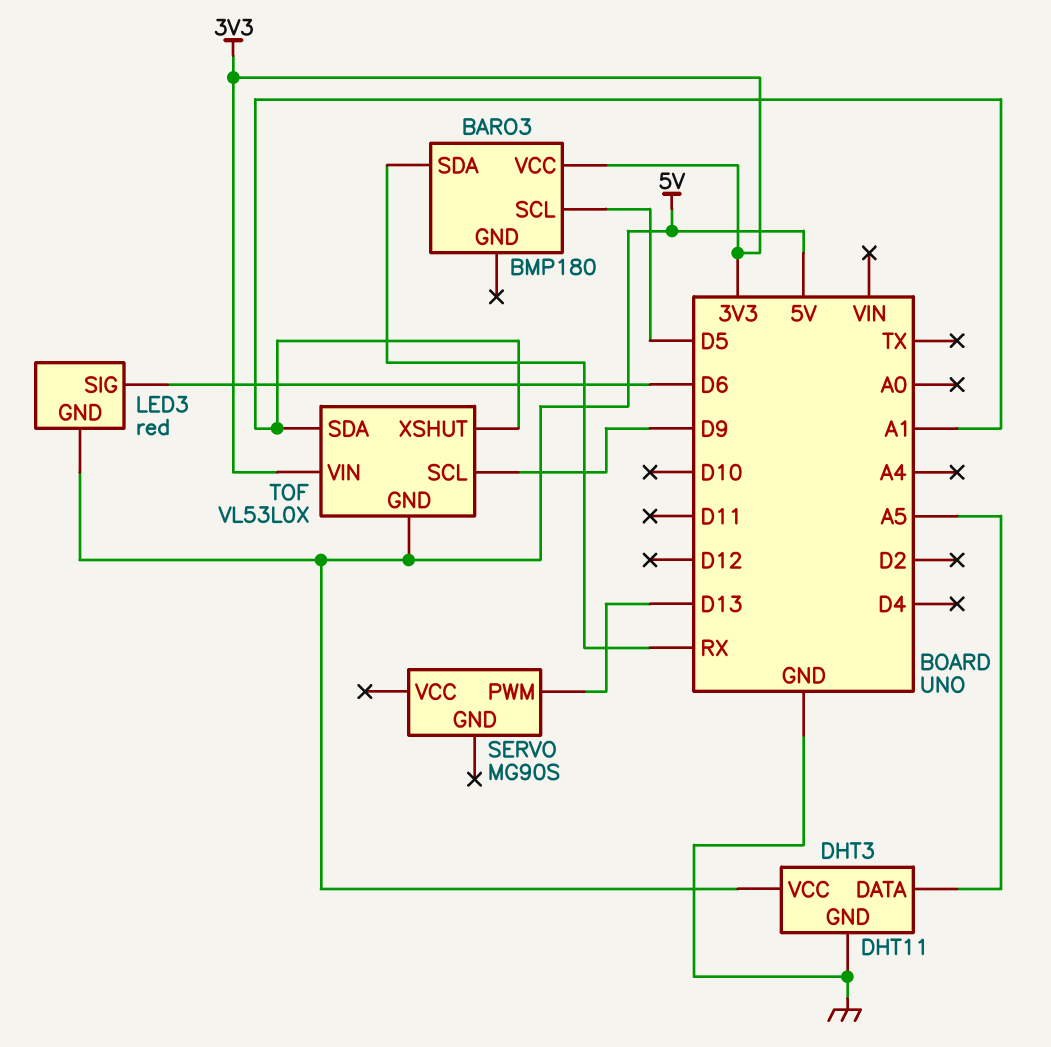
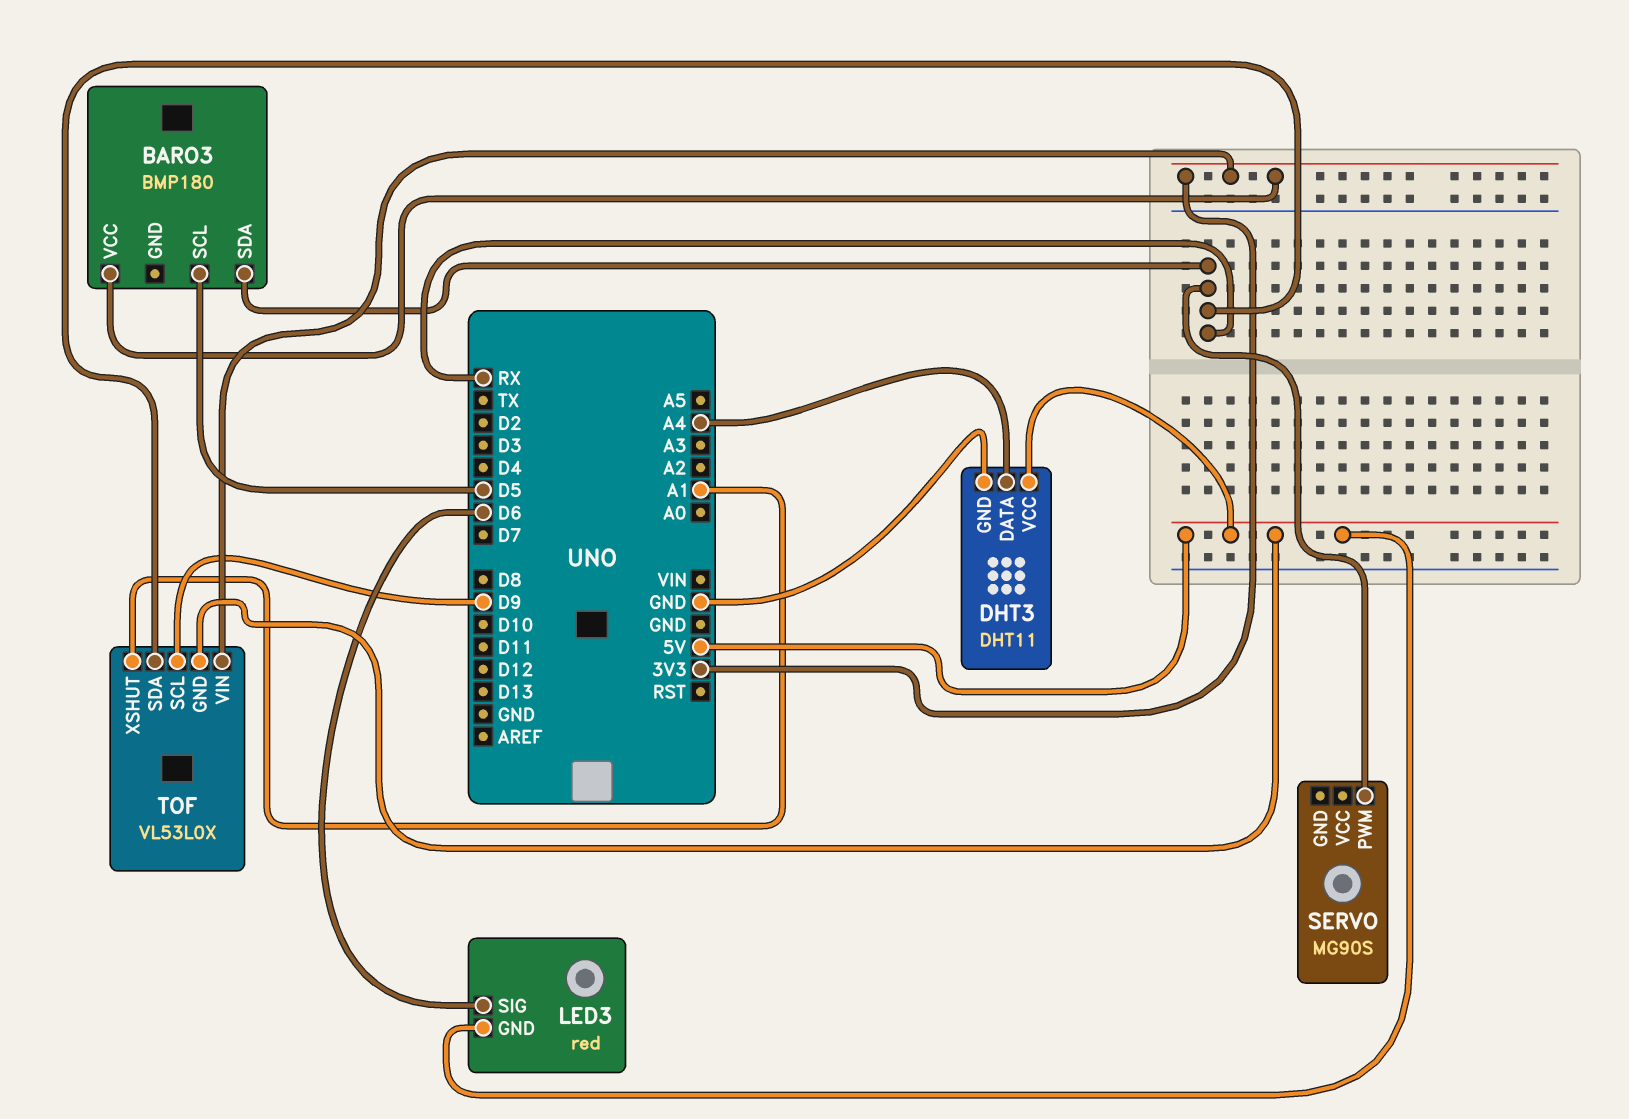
DHT3 pin DATA: A5 -> A4
SERVO pin PWM: D13 -> RX
TOF pin SDA: A1 -> RX

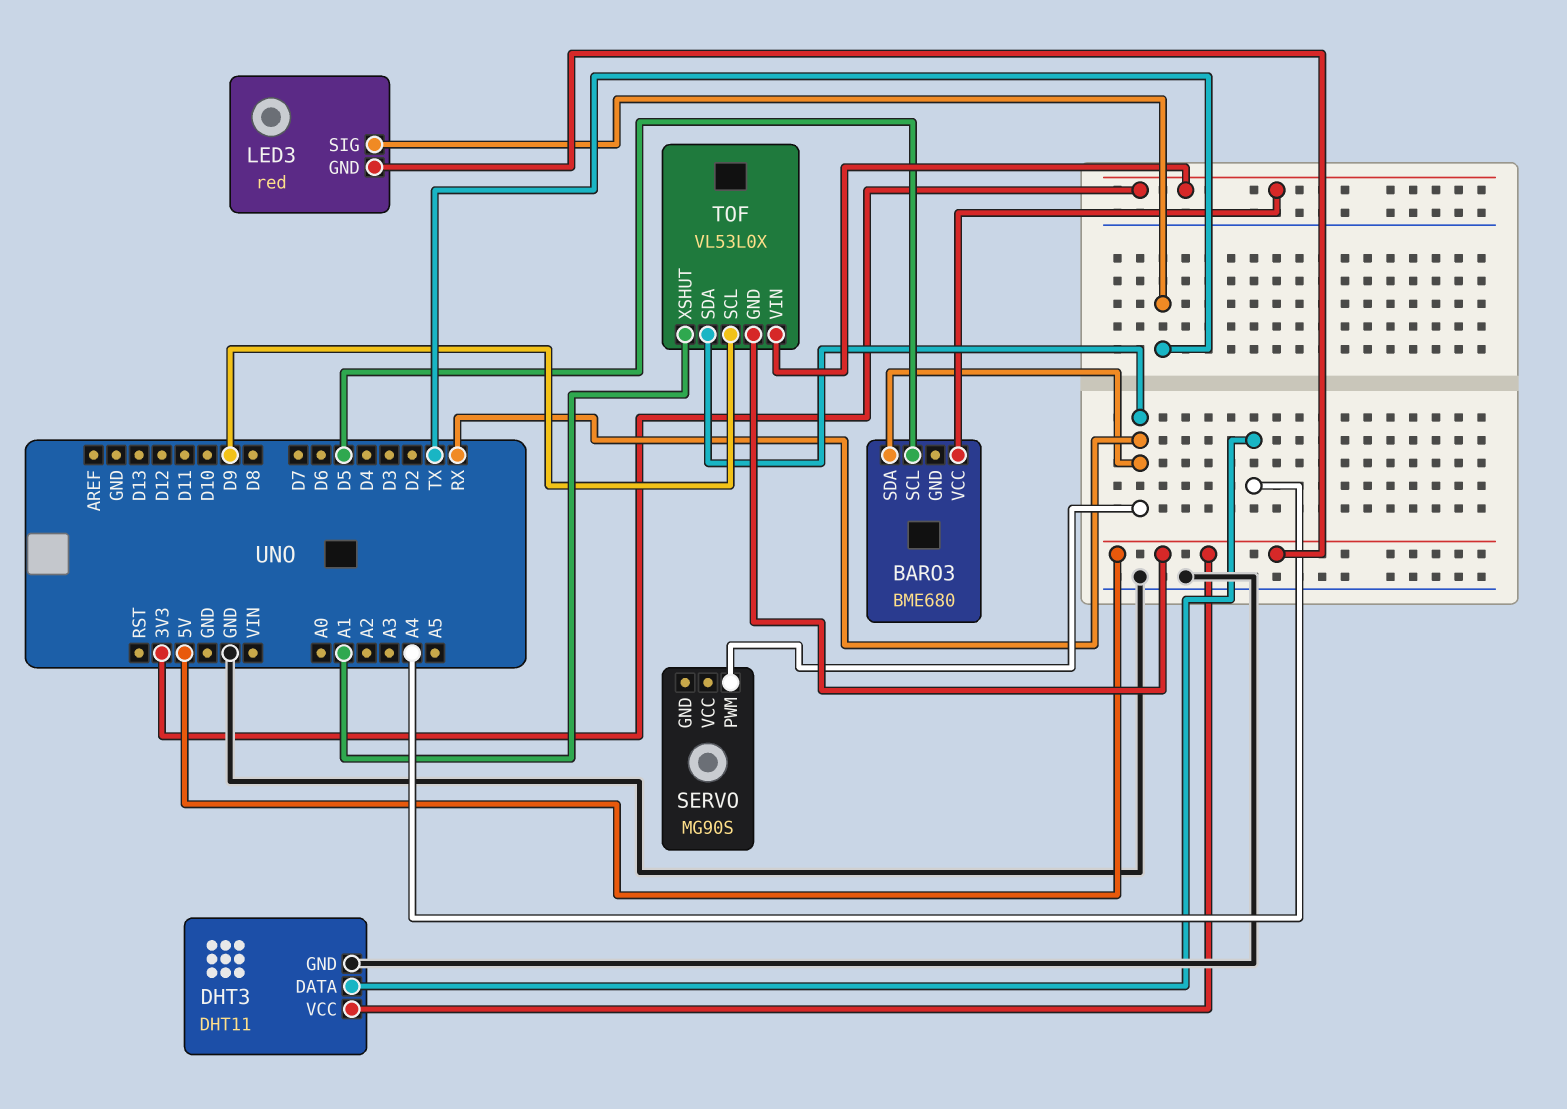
BARO3: BMP180 -> BME680
LED3 pin SIG: D6 -> TX

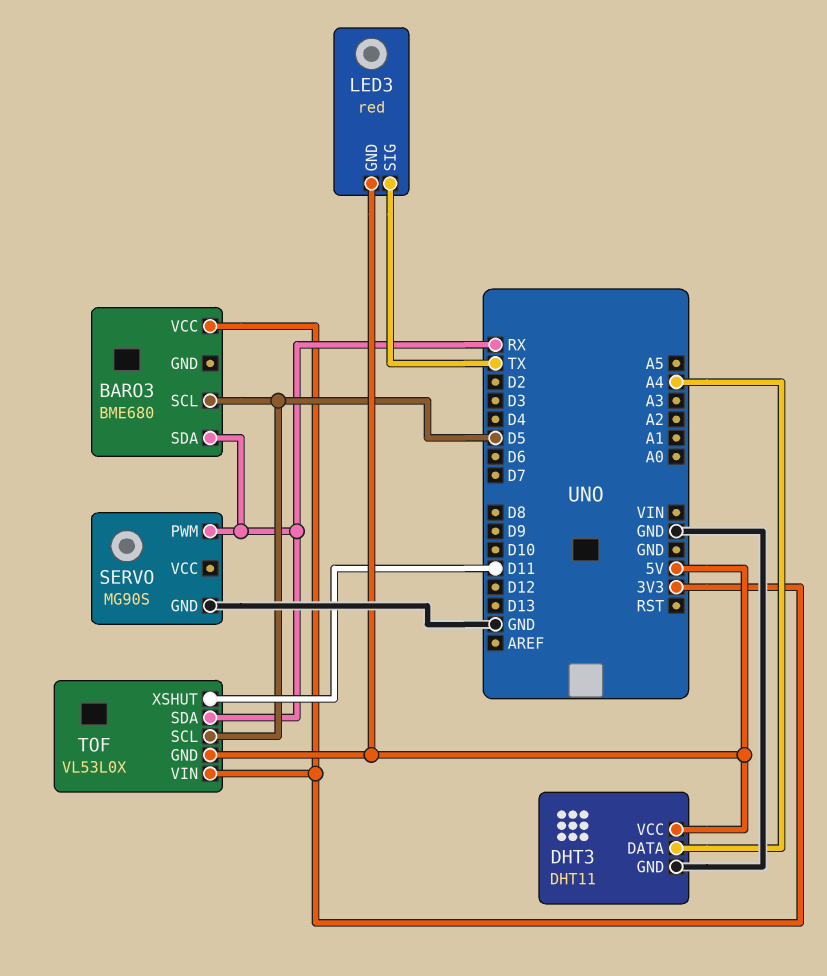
SERVO pin GND: none -> GND
TOF pin SCL: D9 -> D5
TOF pin XSHUT: A1 -> D11

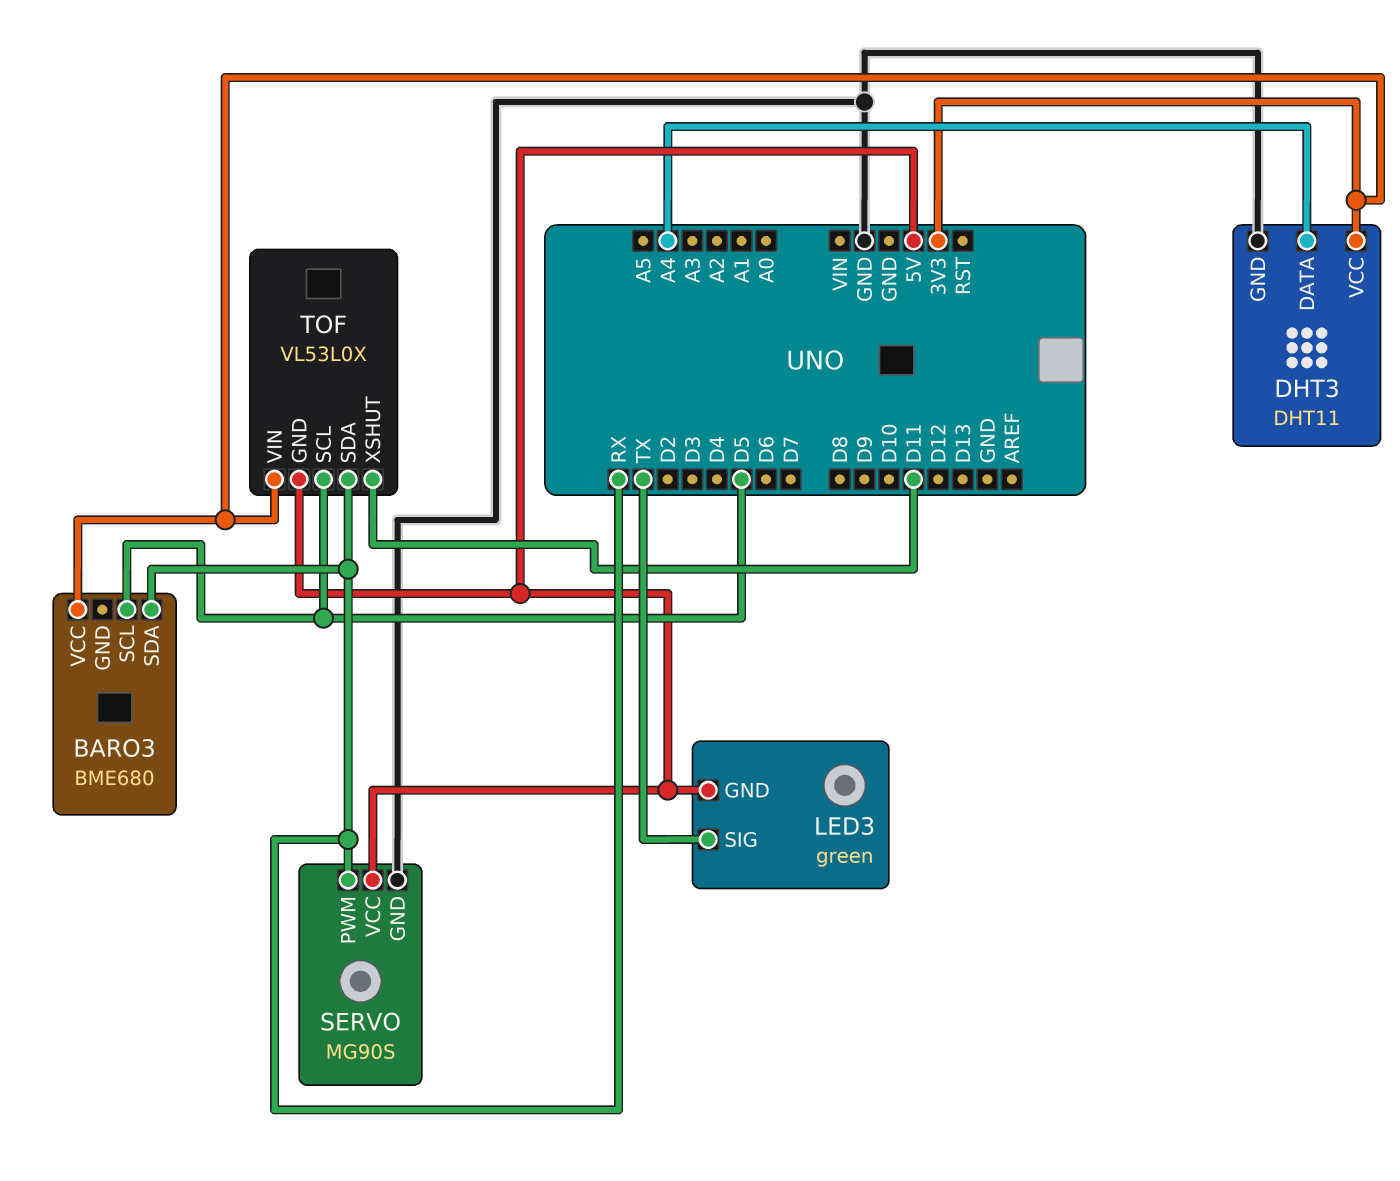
DHT3 pin VCC: 5V -> 3V3
LED3: red -> green
SERVO pin VCC: none -> 5V

